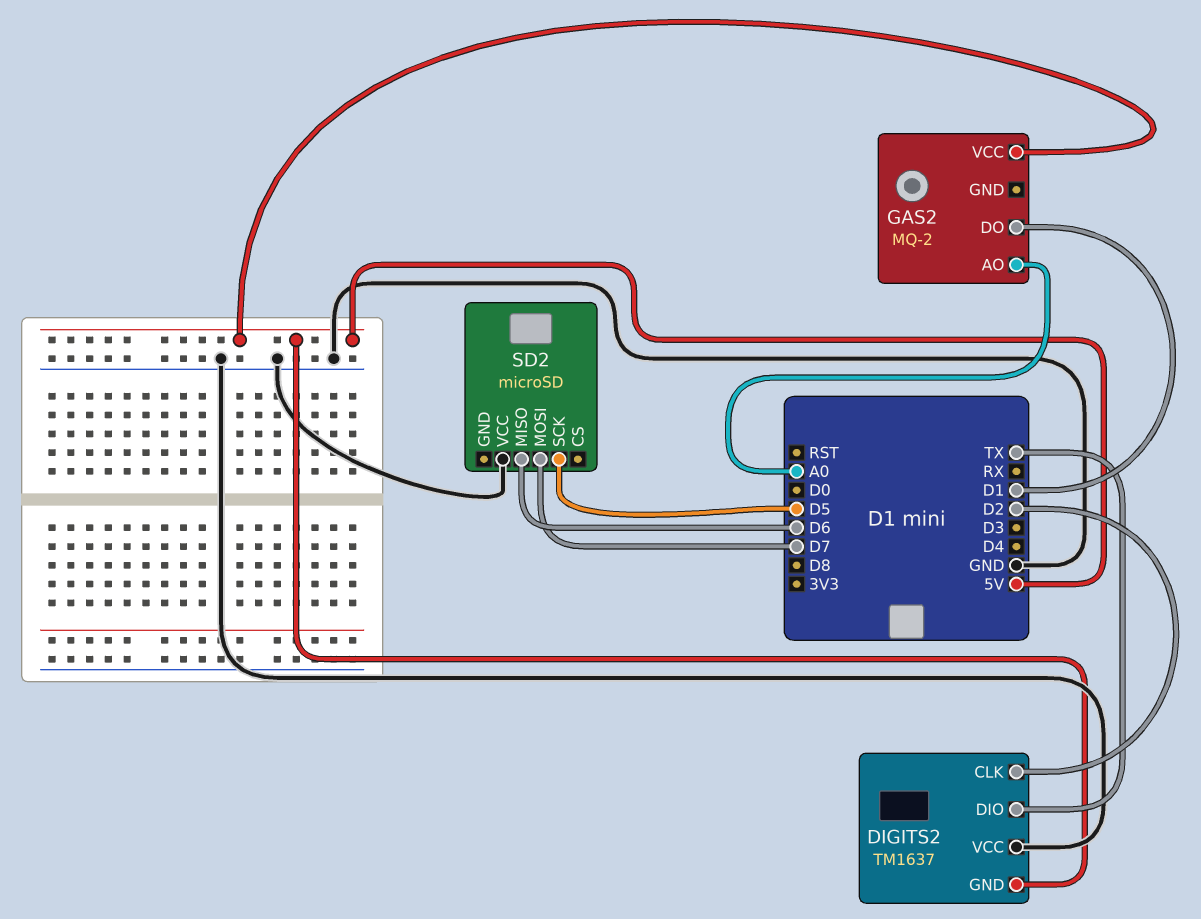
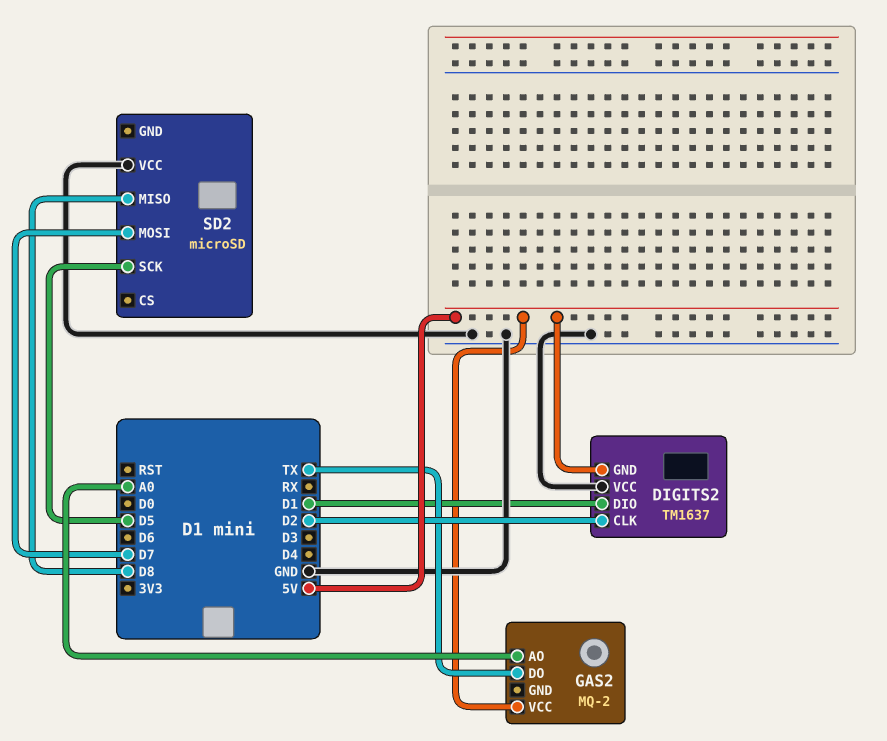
DIGITS2 pin DIO: TX -> D1
GAS2 pin DO: D1 -> TX
SD2 pin MISO: D6 -> D8

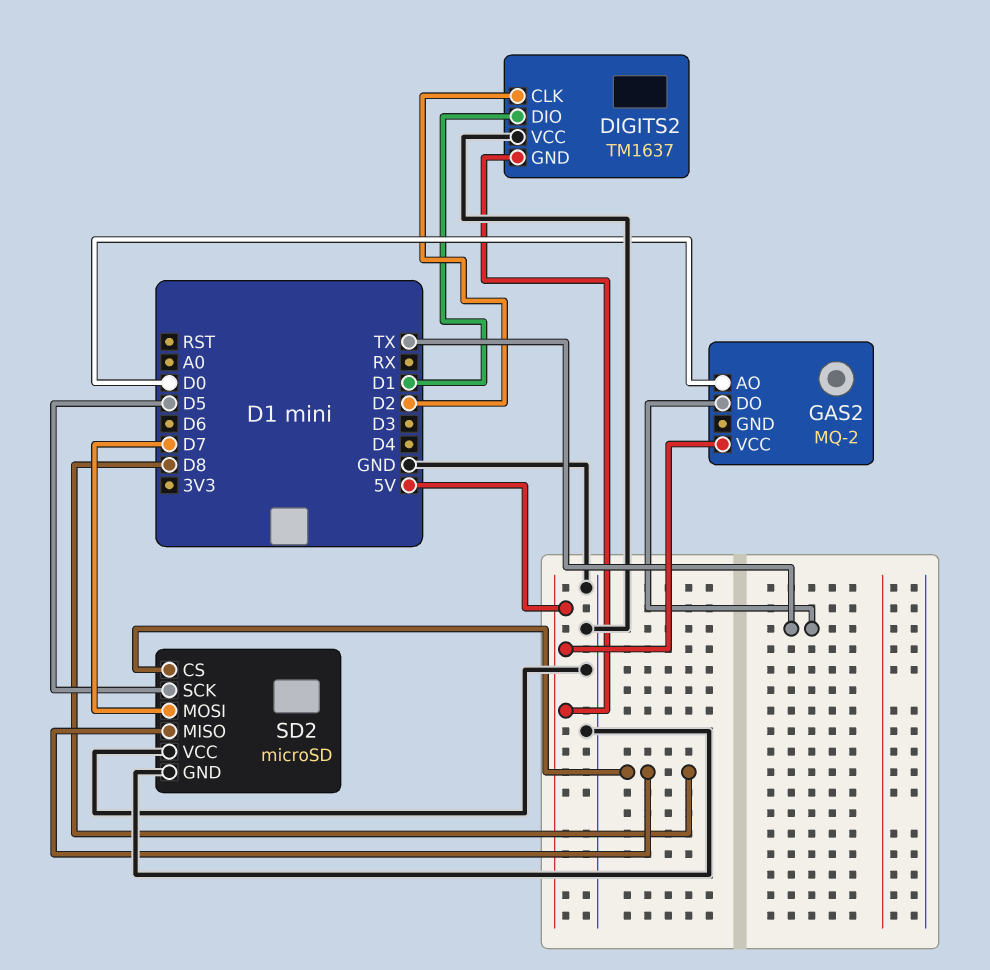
GAS2 pin AO: A0 -> D0
SD2 pin CS: none -> D8
SD2 pin GND: none -> GND

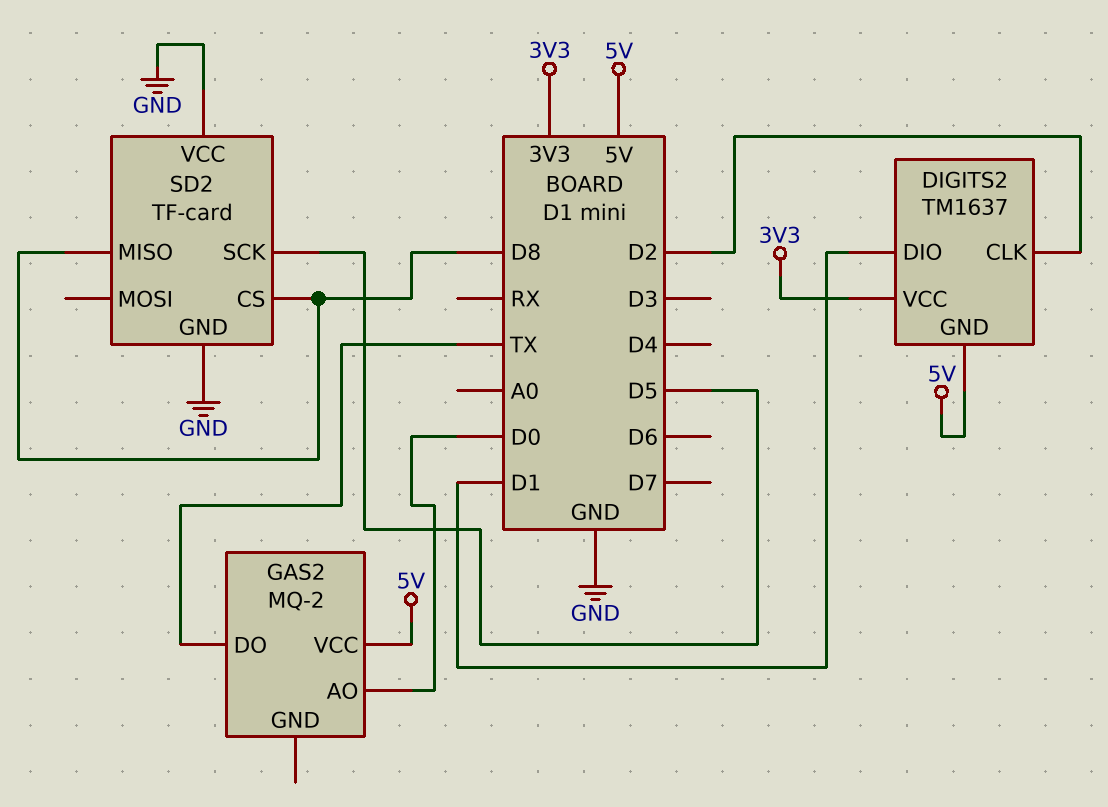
DIGITS2 pin VCC: GND -> 3V3
SD2: microSD -> TF-card
SD2 pin MOSI: D7 -> none

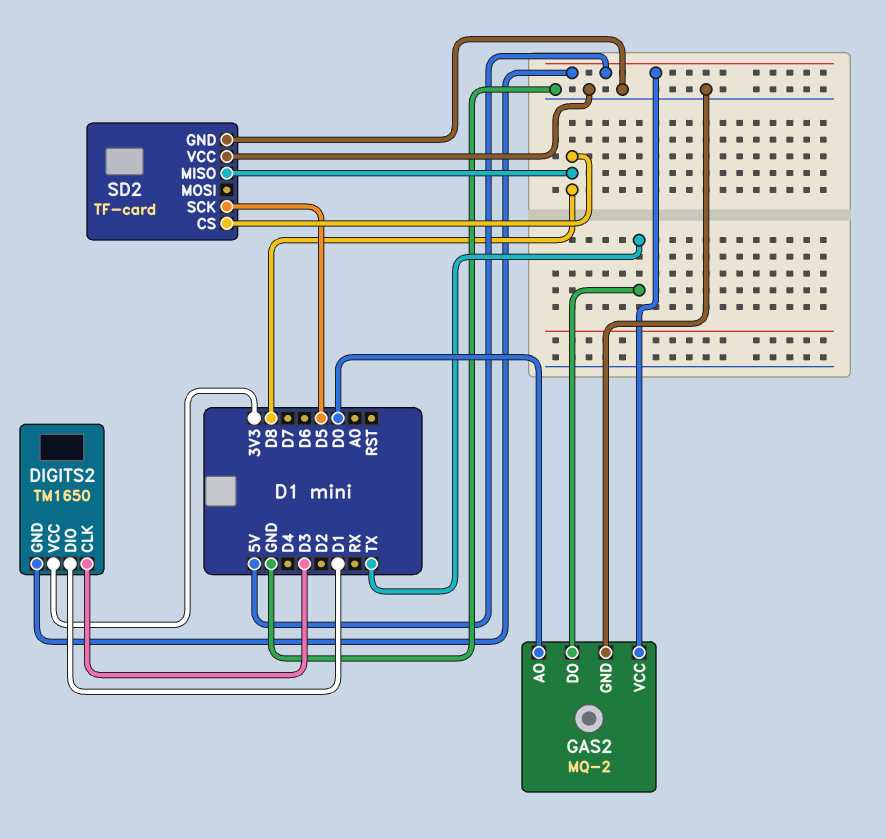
DIGITS2: TM1637 -> TM1650
DIGITS2 pin CLK: D2 -> D3
GAS2 pin GND: none -> GND

